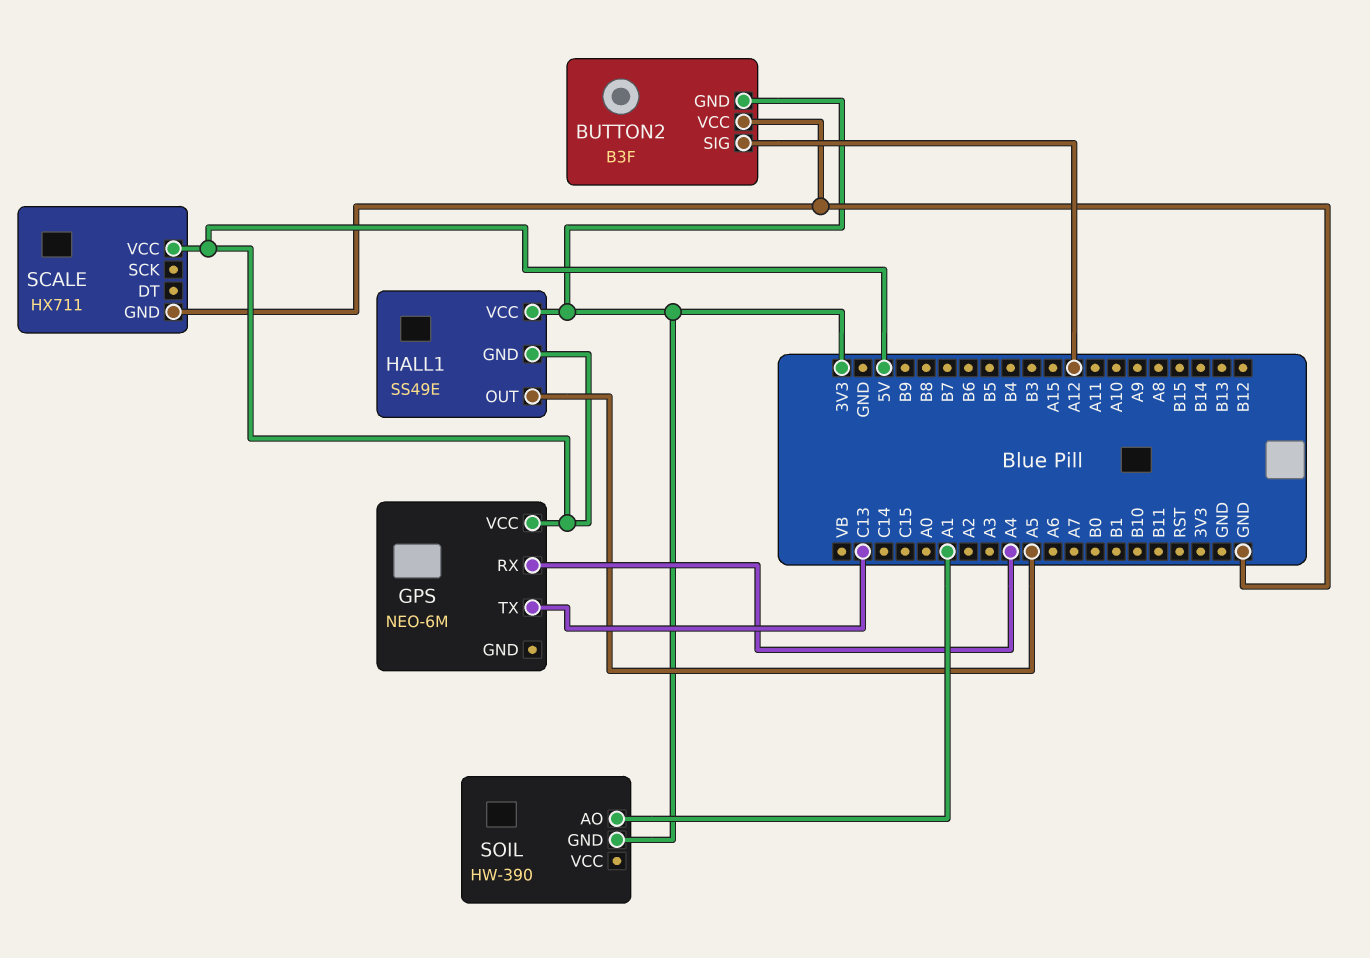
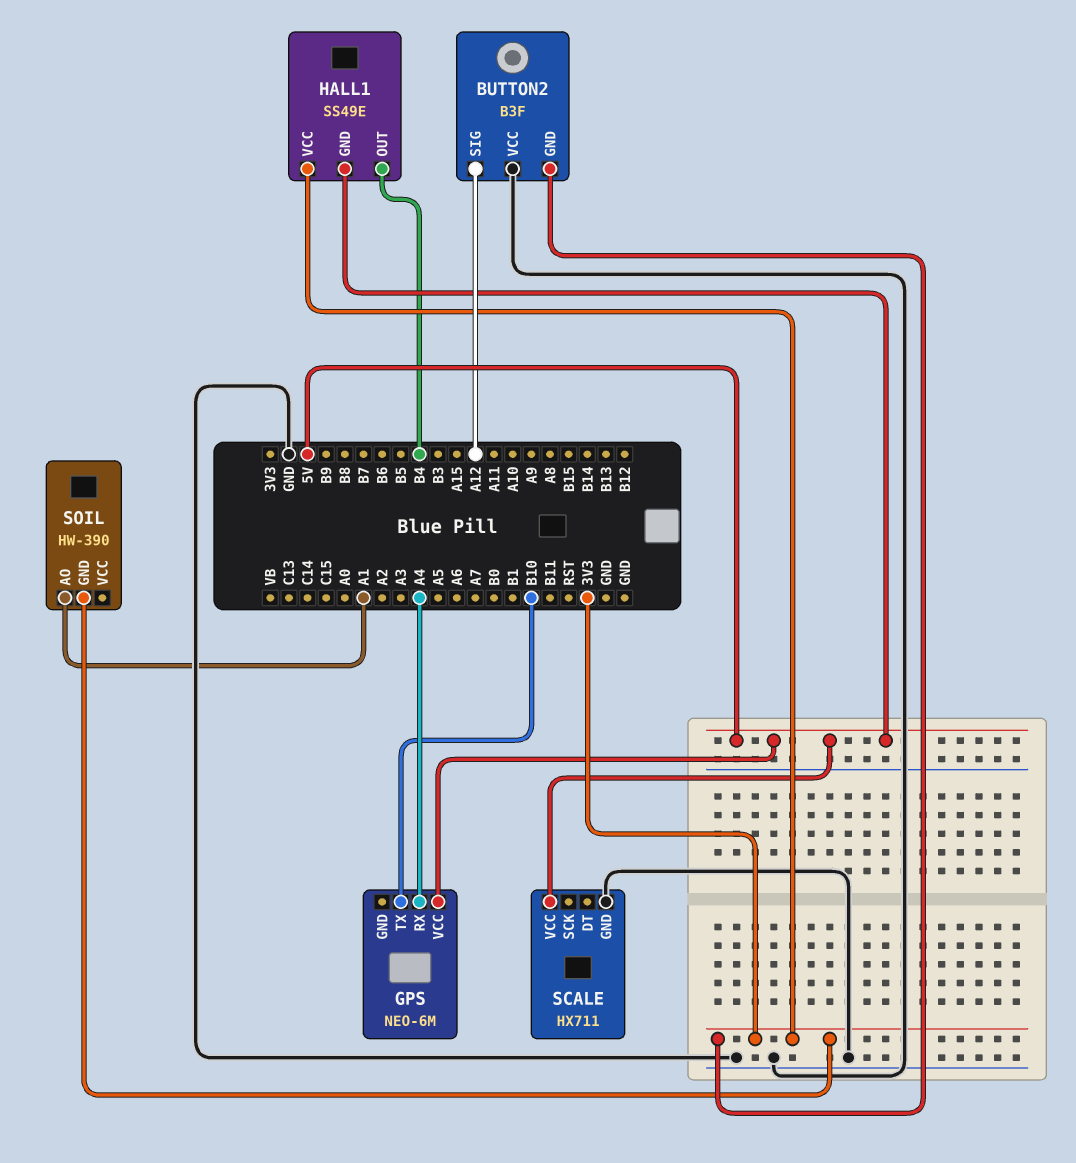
GPS pin TX: C13 -> B10
HALL1 pin OUT: A5 -> B4

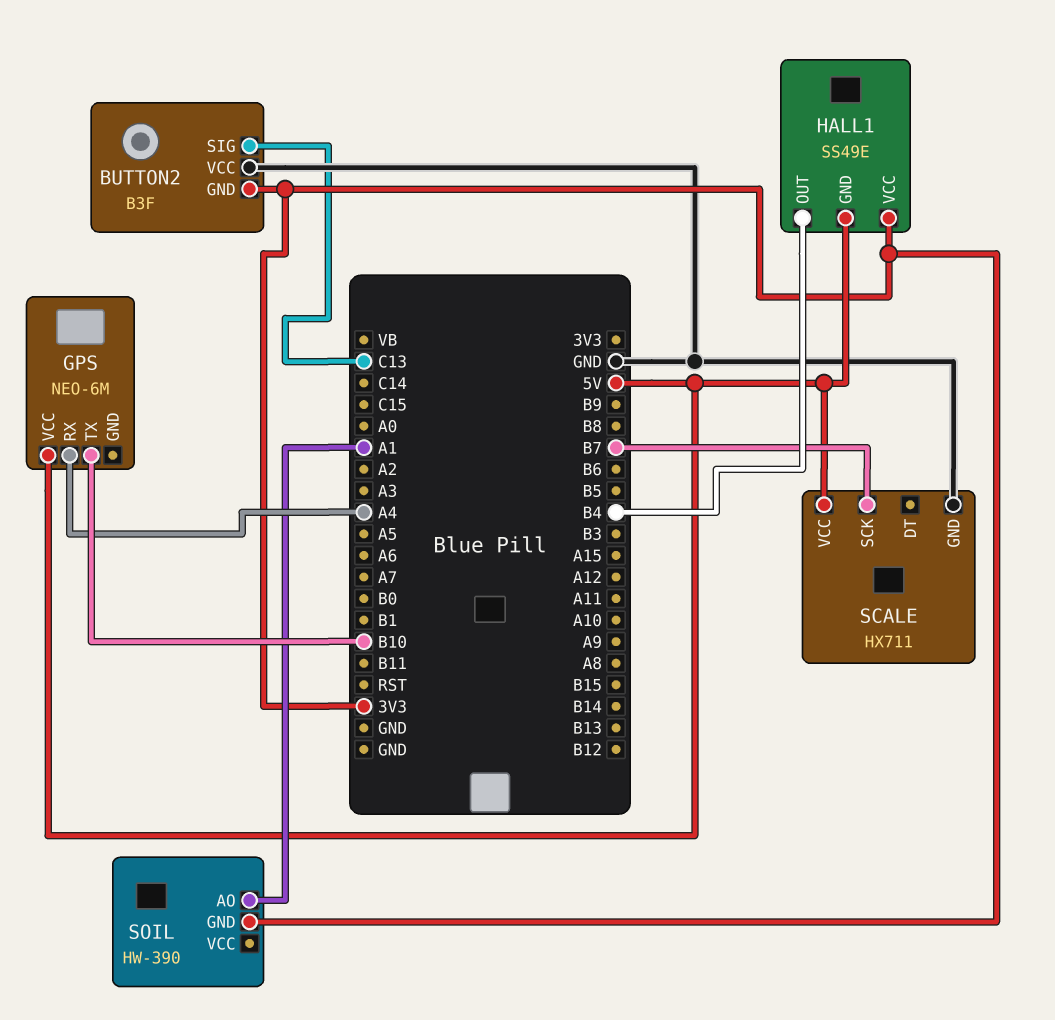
BUTTON2 pin SIG: A12 -> C13
SCALE pin SCK: none -> B7

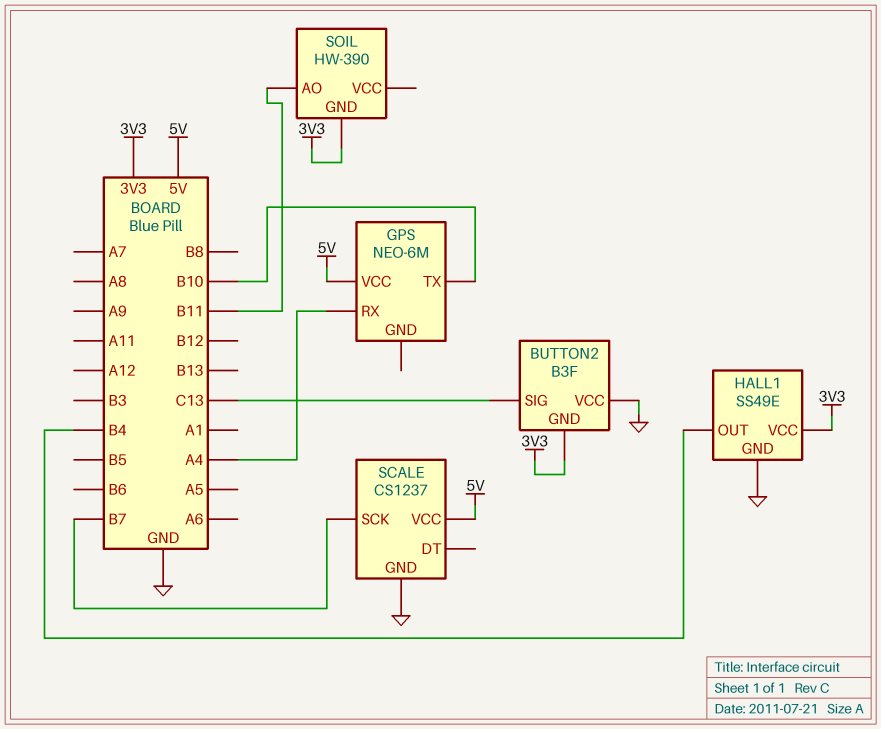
HALL1 pin GND: 5V -> GND
SCALE: HX711 -> CS1237
SOIL pin AO: A1 -> B11

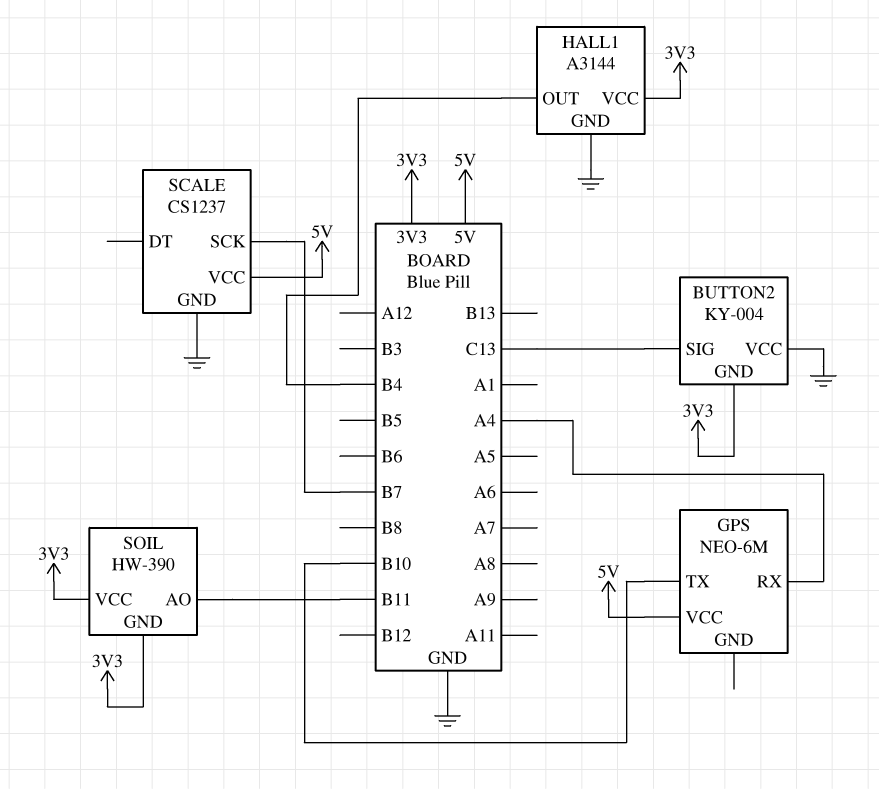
BUTTON2: B3F -> KY-004
HALL1: SS49E -> A3144
SOIL pin VCC: none -> 3V3

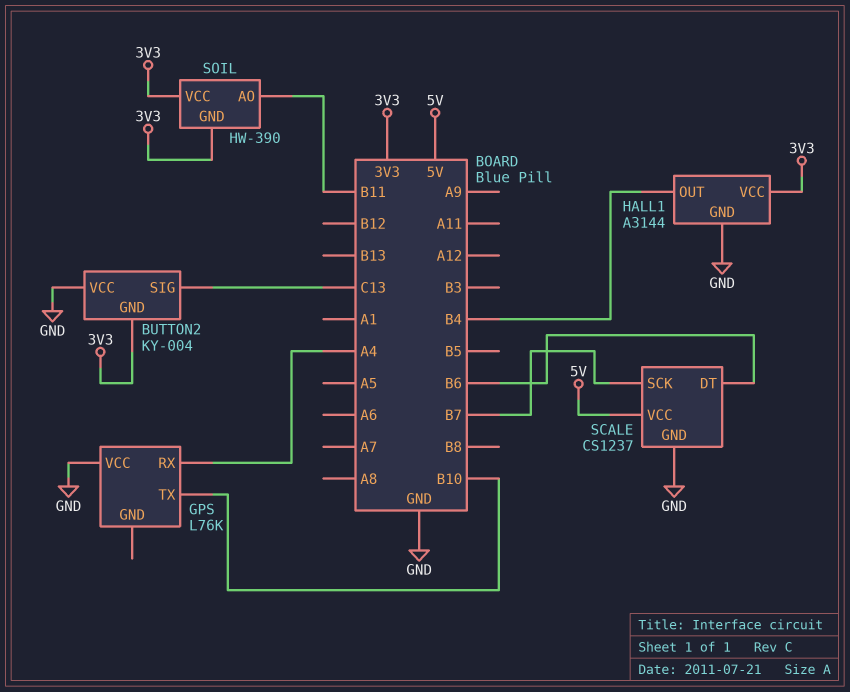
GPS: NEO-6M -> L76K
GPS pin VCC: 5V -> GND
SCALE pin DT: none -> B6

